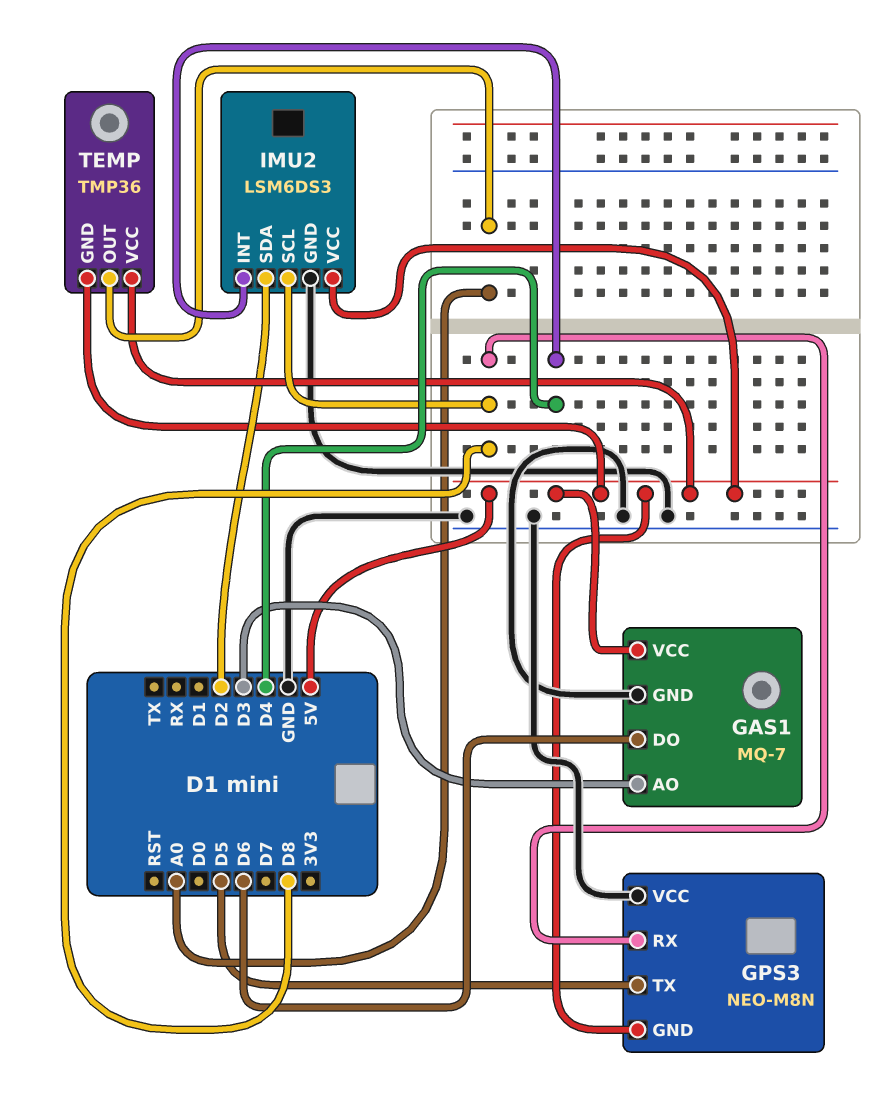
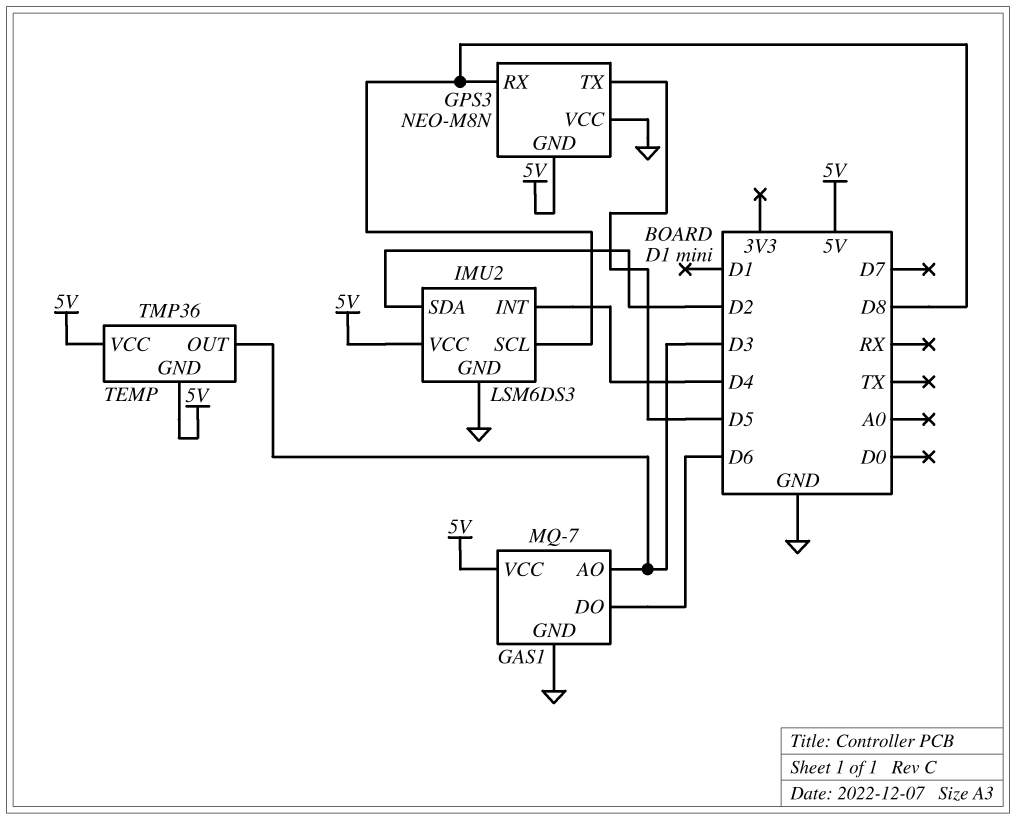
TEMP pin OUT: A0 -> D3

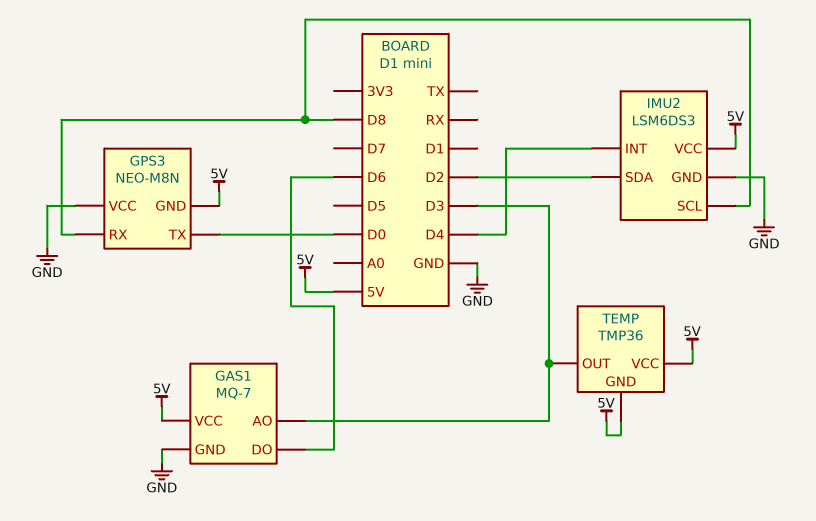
GPS3 pin TX: D5 -> D0

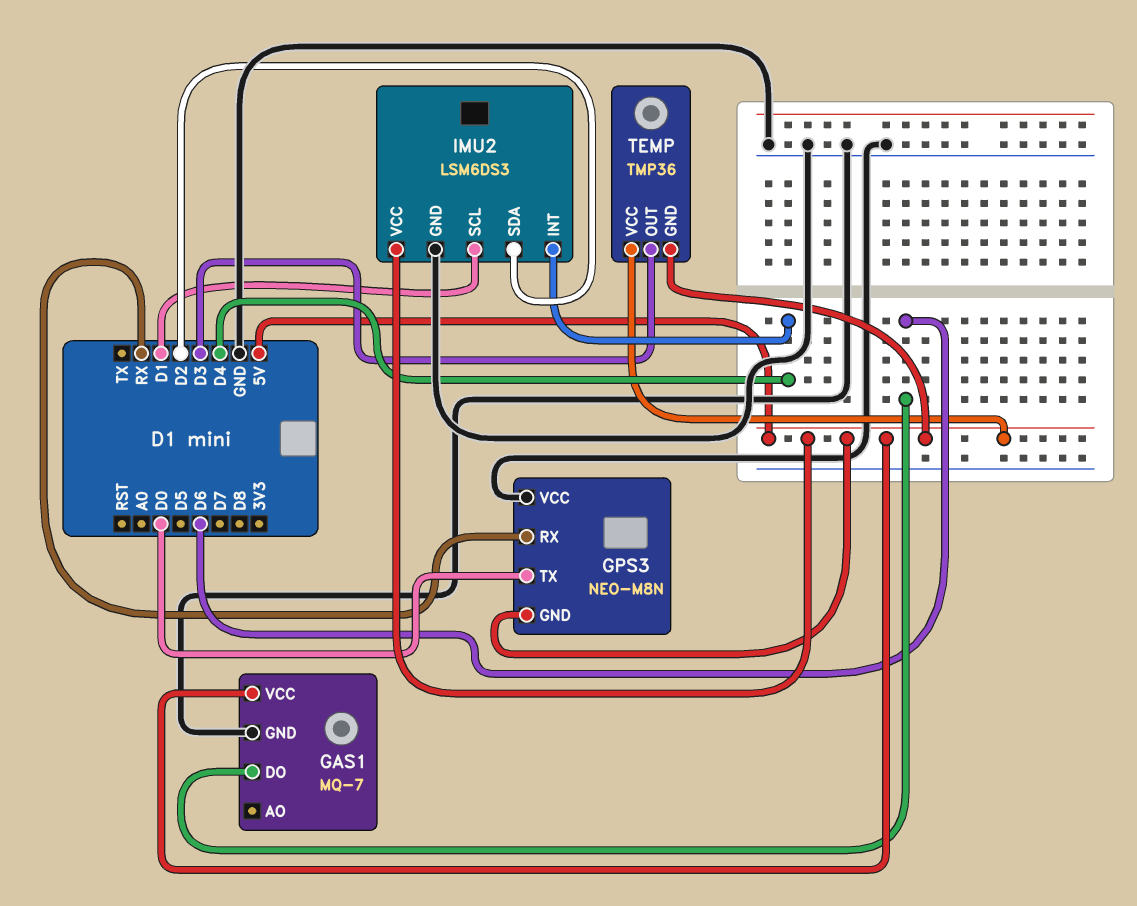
GAS1 pin AO: D3 -> none
GPS3 pin RX: D8 -> RX
IMU2 pin SCL: D8 -> D1

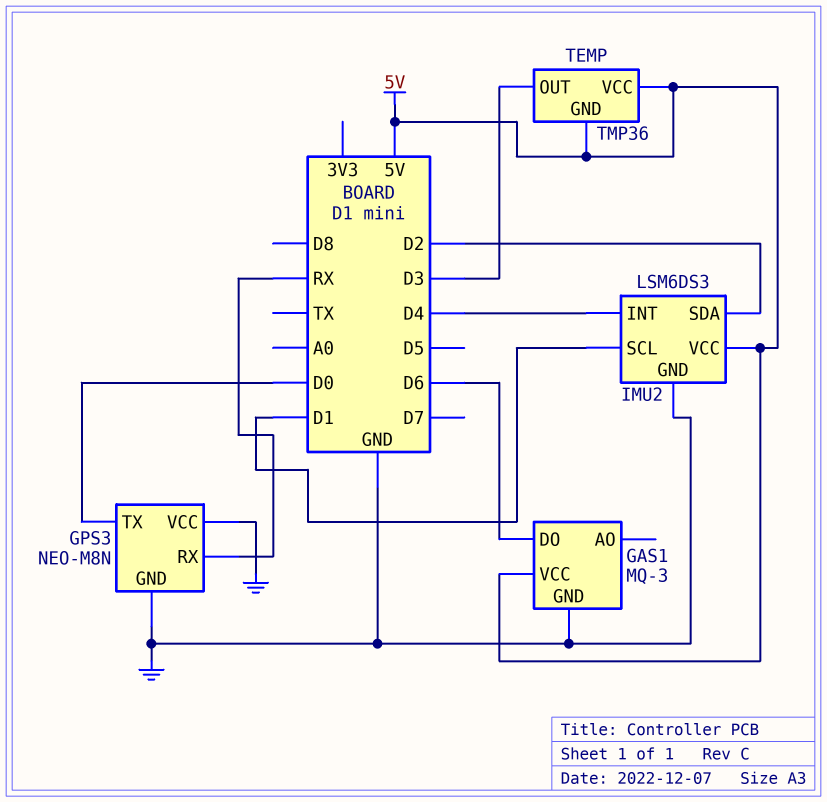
GAS1: MQ-7 -> MQ-3
GPS3 pin GND: 5V -> GND

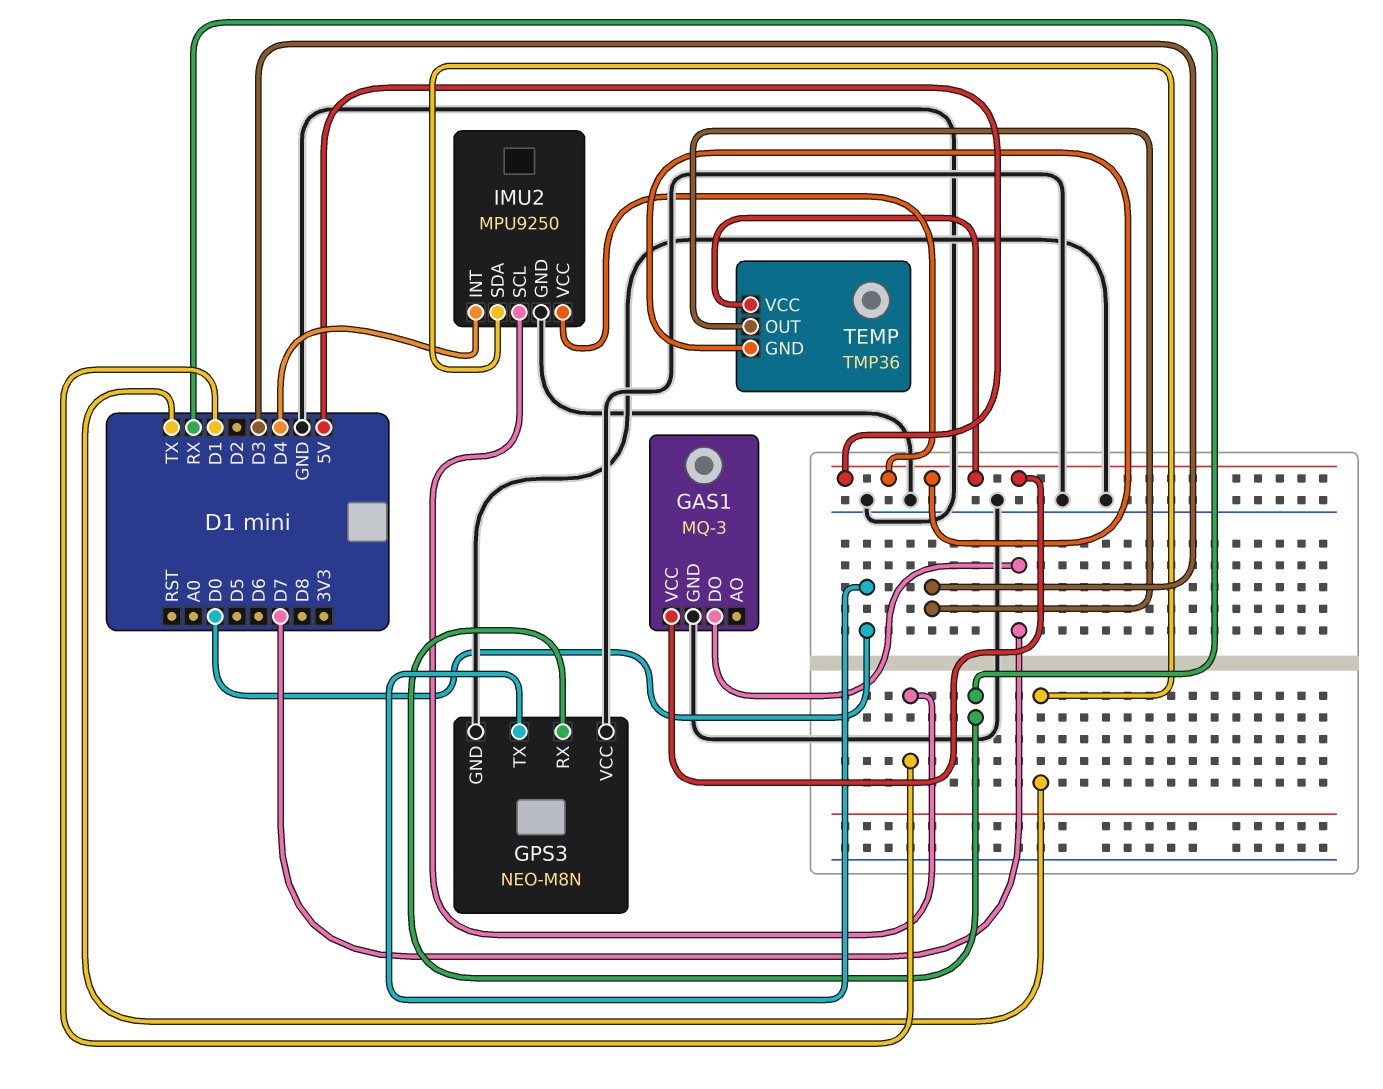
GAS1 pin DO: D6 -> D7
IMU2: LSM6DS3 -> MPU9250
IMU2 pin SDA: D2 -> TX

